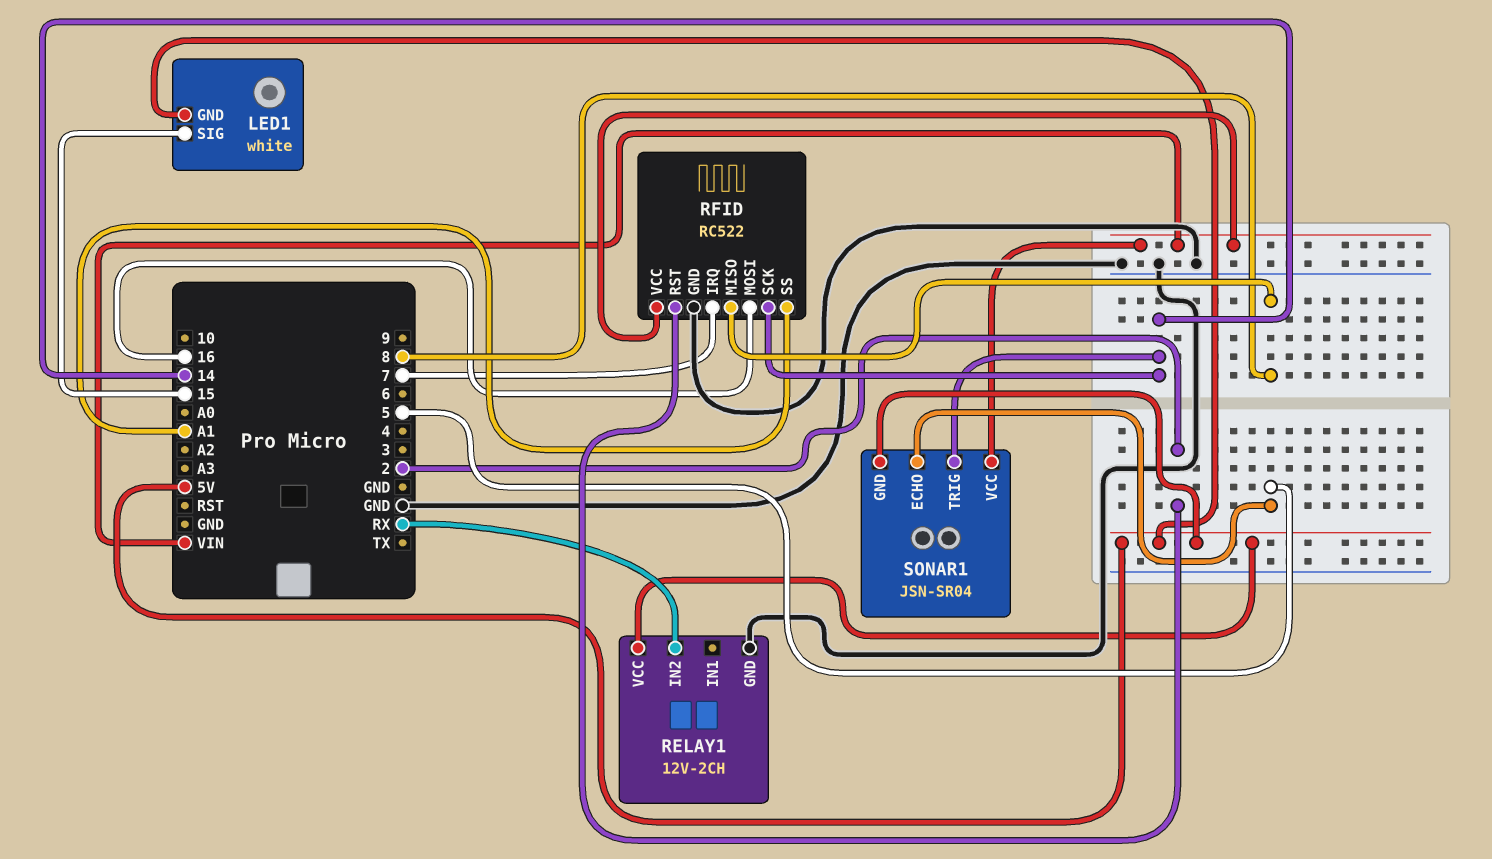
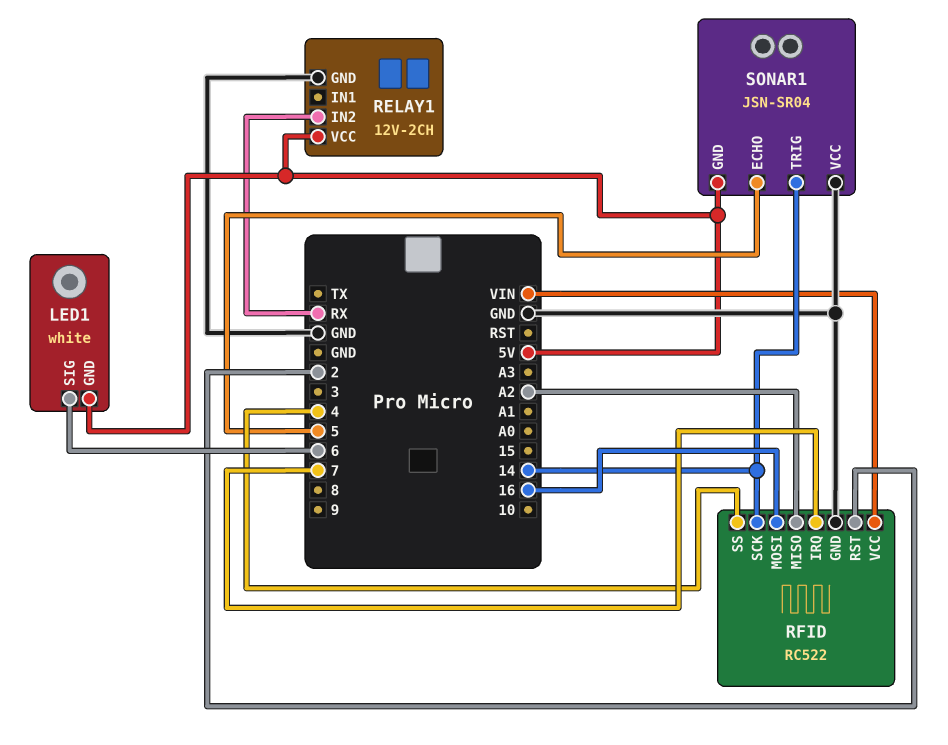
LED1 pin SIG: 15 -> 6
RFID pin MISO: 8 -> A2
RFID pin SS: A1 -> 4
SONAR1 pin VCC: VIN -> GND

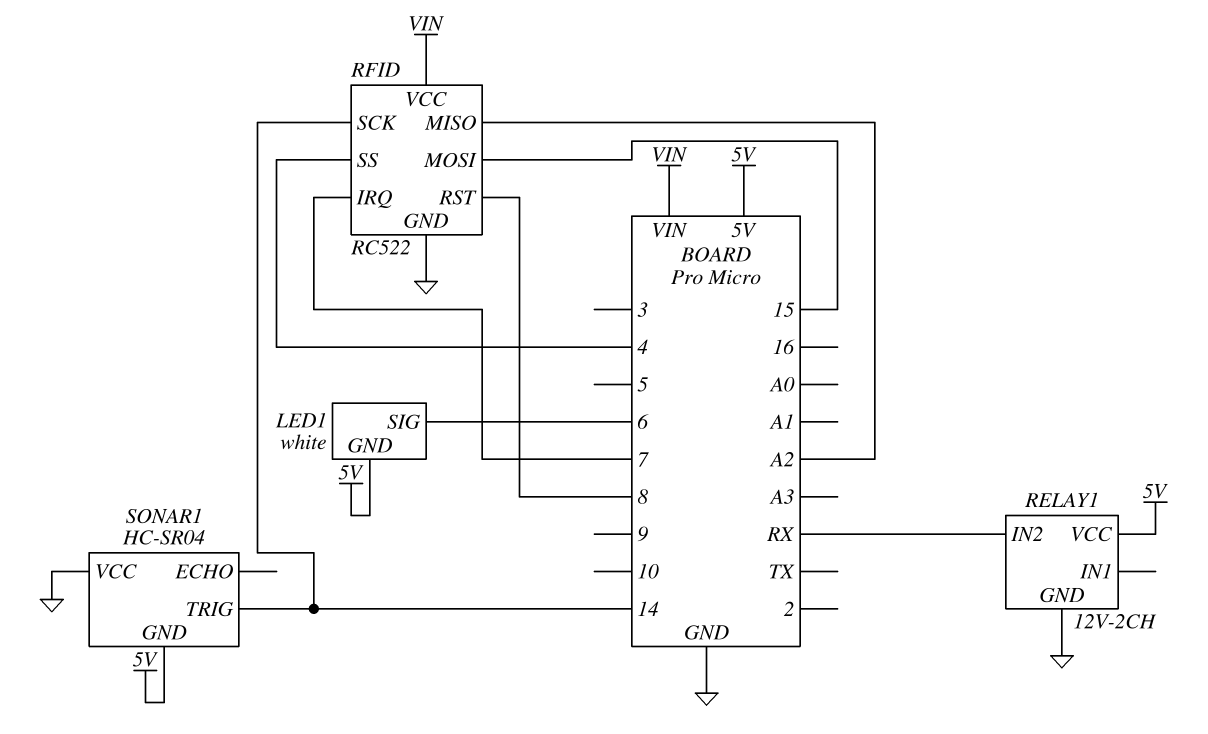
RFID pin MOSI: 16 -> 15
RFID pin RST: 2 -> 8
SONAR1: JSN-SR04 -> HC-SR04
SONAR1 pin ECHO: 5 -> none

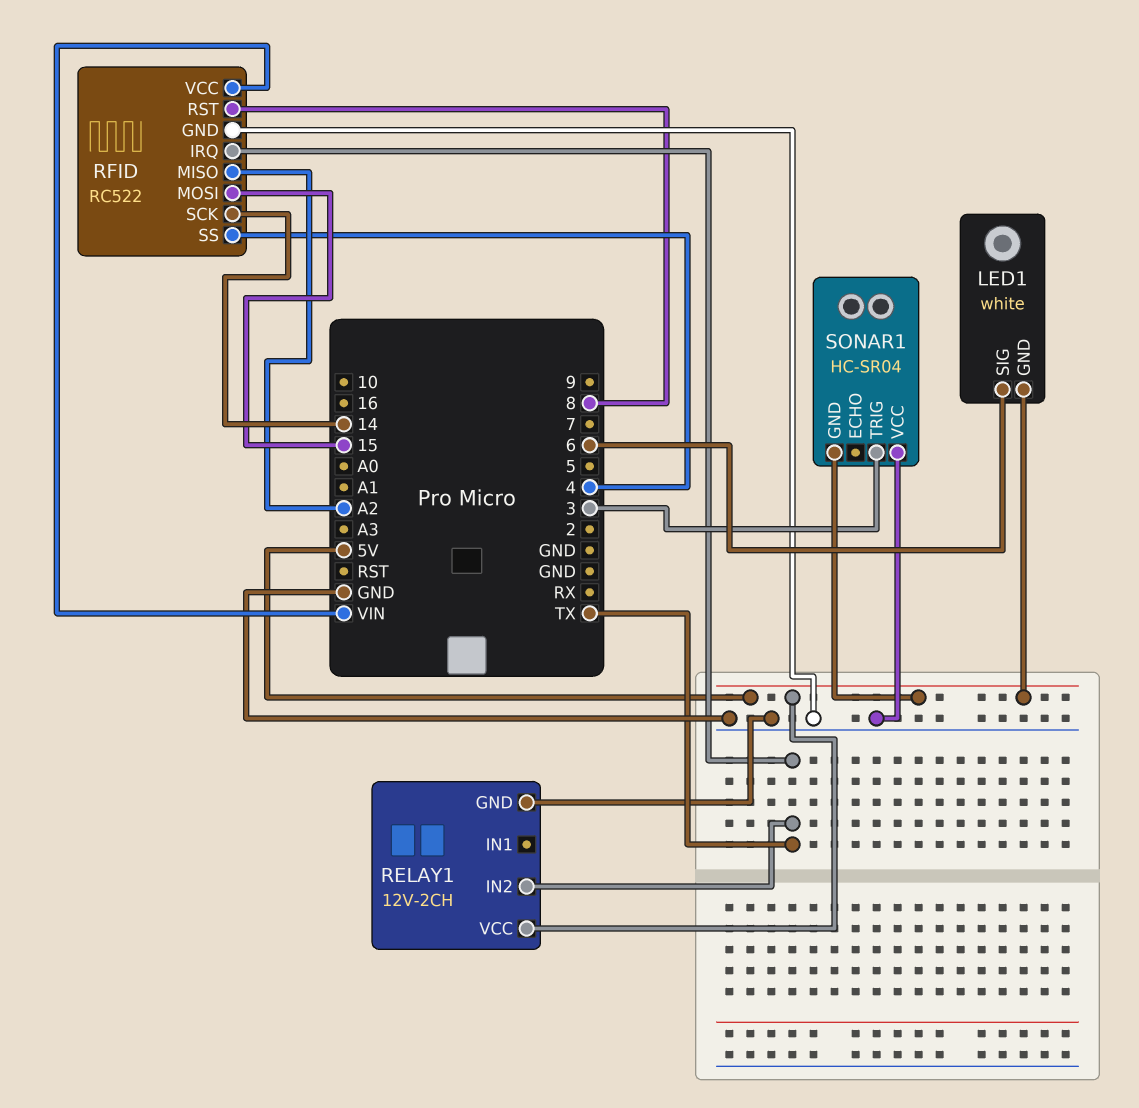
RELAY1 pin IN2: RX -> TX
RFID pin IRQ: 7 -> TX
SONAR1 pin TRIG: 14 -> 3

